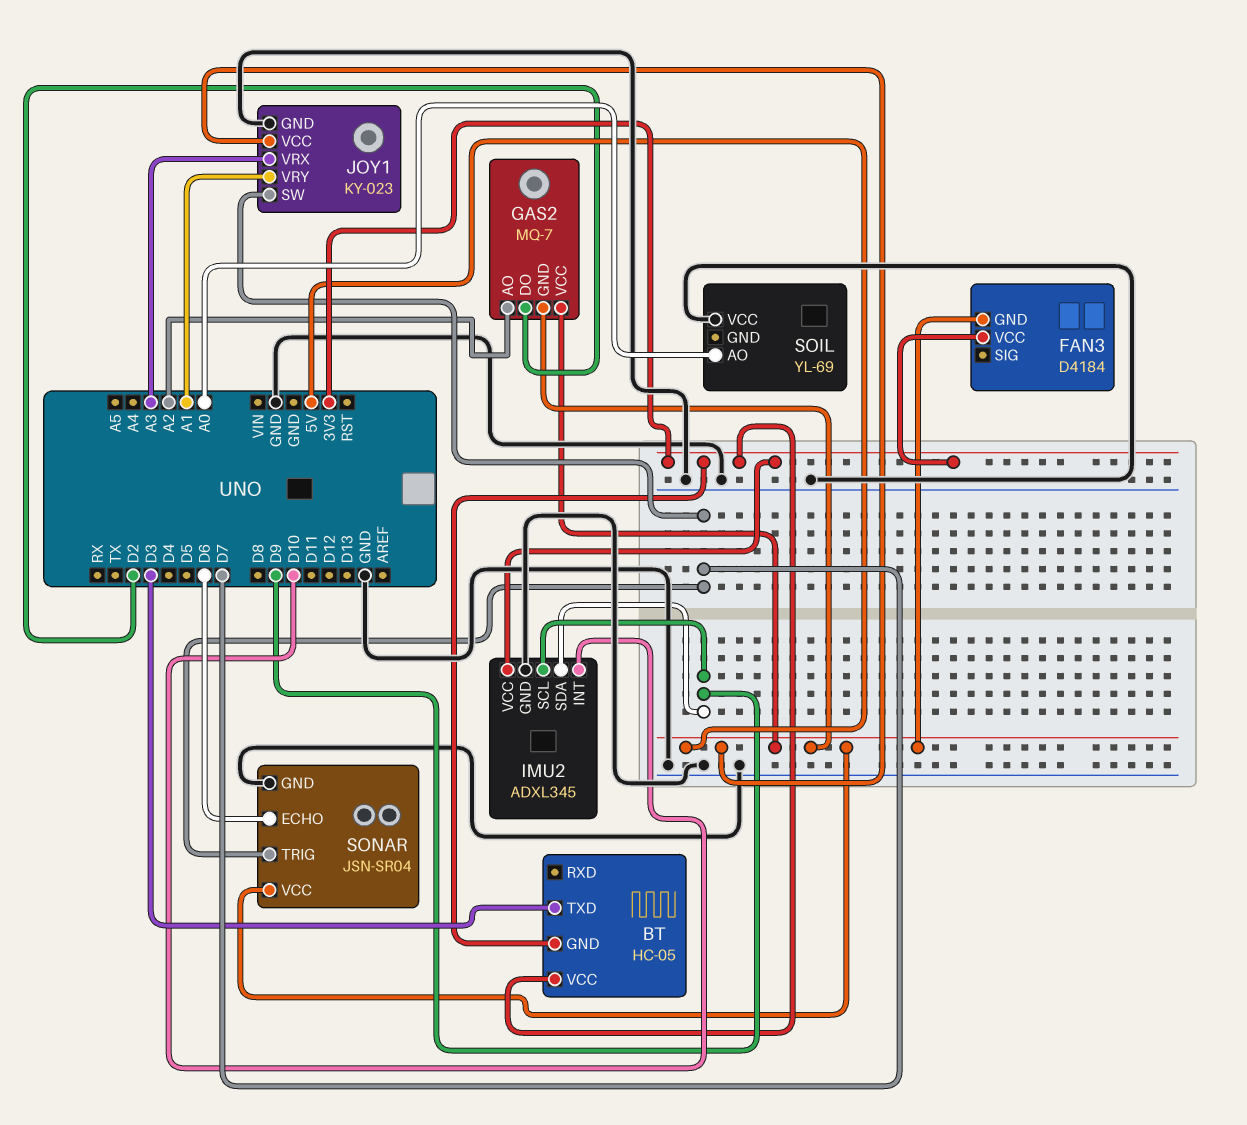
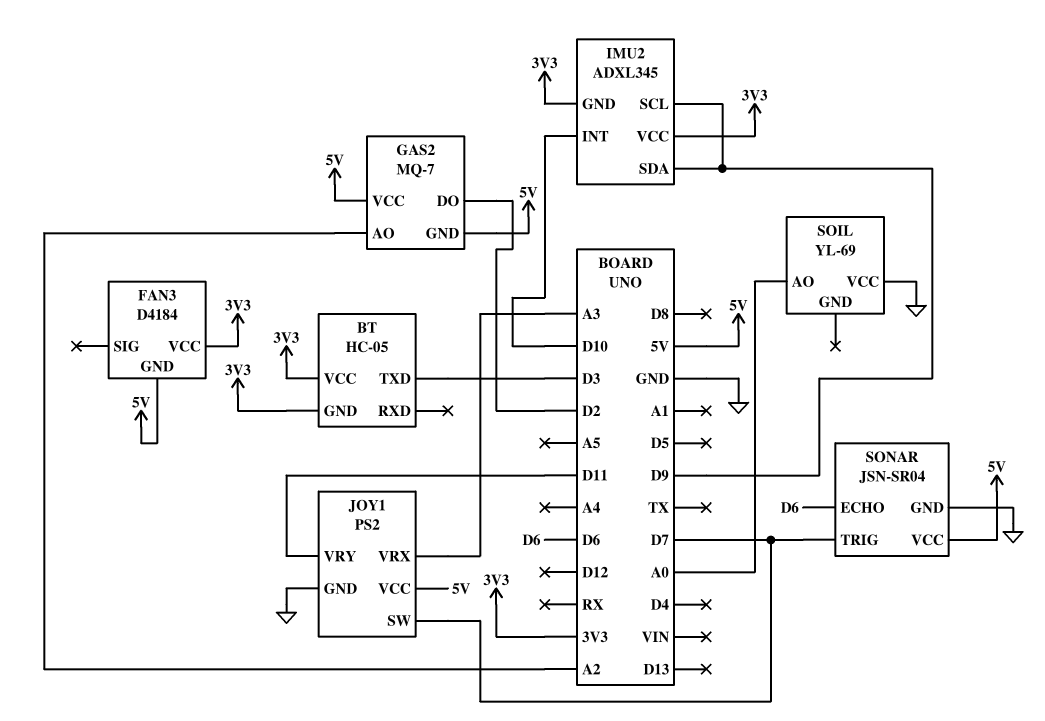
IMU2 pin GND: GND -> 3V3
JOY1: KY-023 -> PS2
JOY1 pin VRY: A1 -> D11

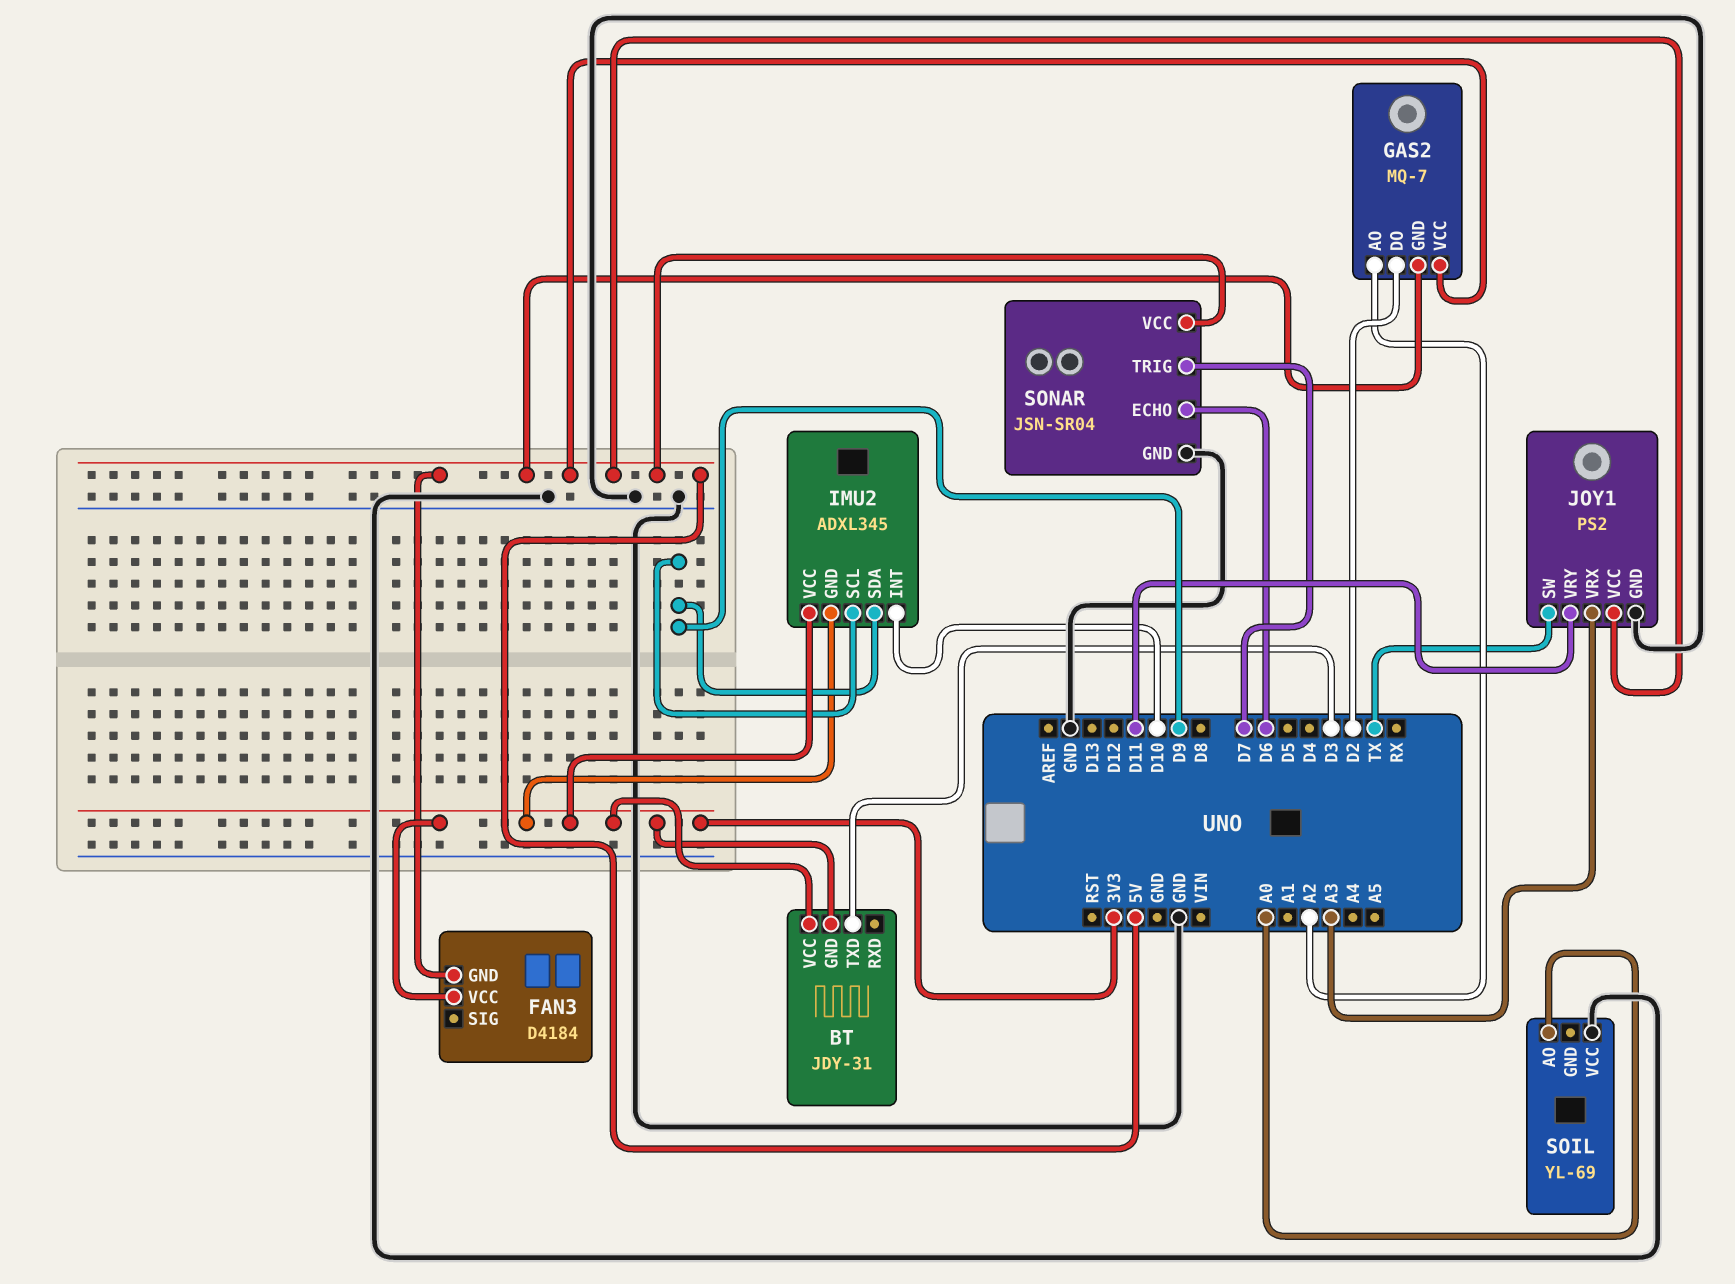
BT: HC-05 -> JDY-31
JOY1 pin SW: D7 -> TX

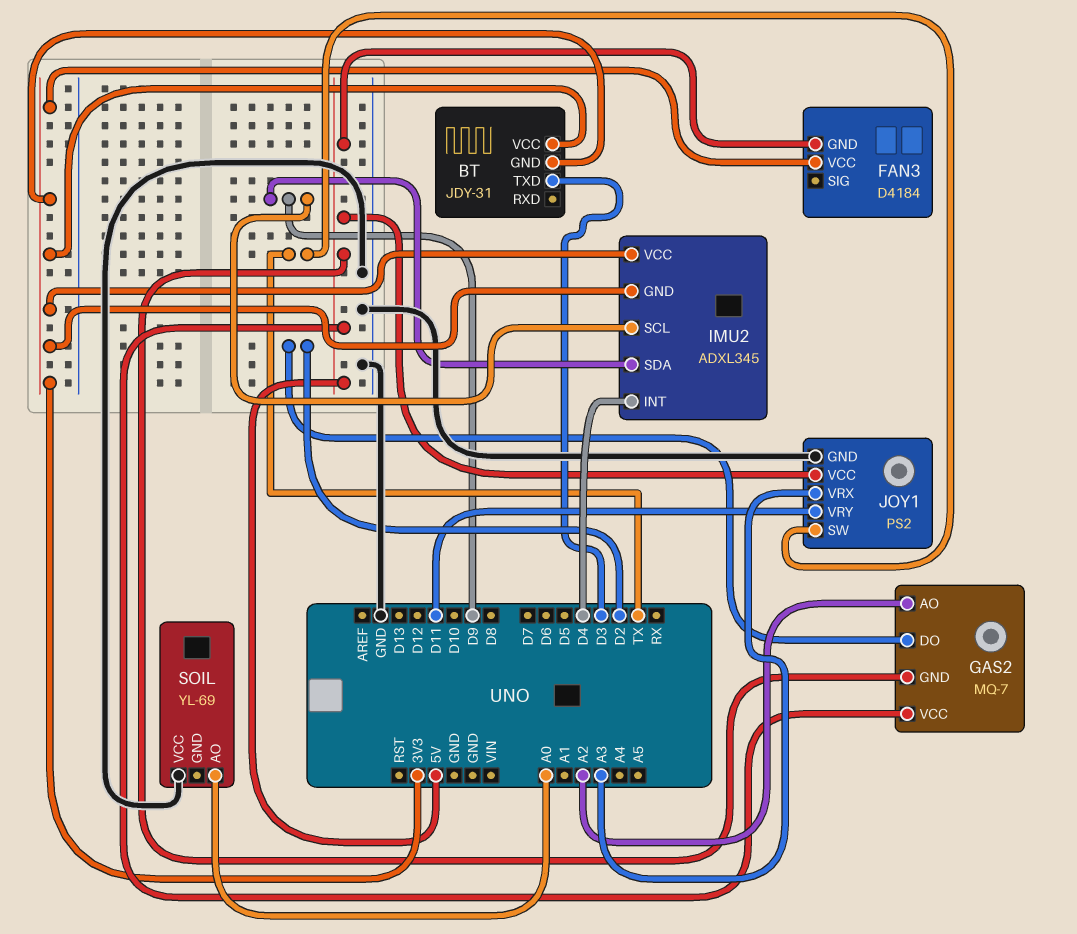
IMU2 pin INT: D10 -> D4
SONAR: JSN-SR04 -> none
SONAR pin ECHO: D6 -> none
SONAR pin GND: GND -> none
SONAR pin TRIG: D7 -> none
SONAR pin VCC: 5V -> none

